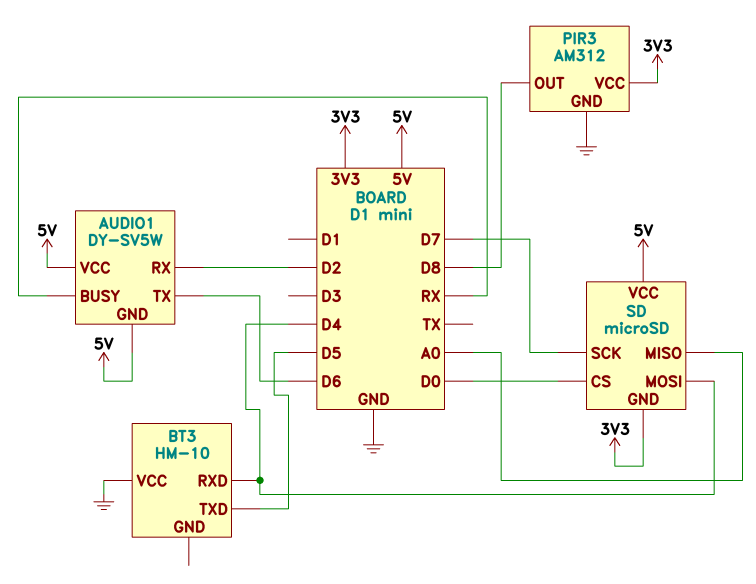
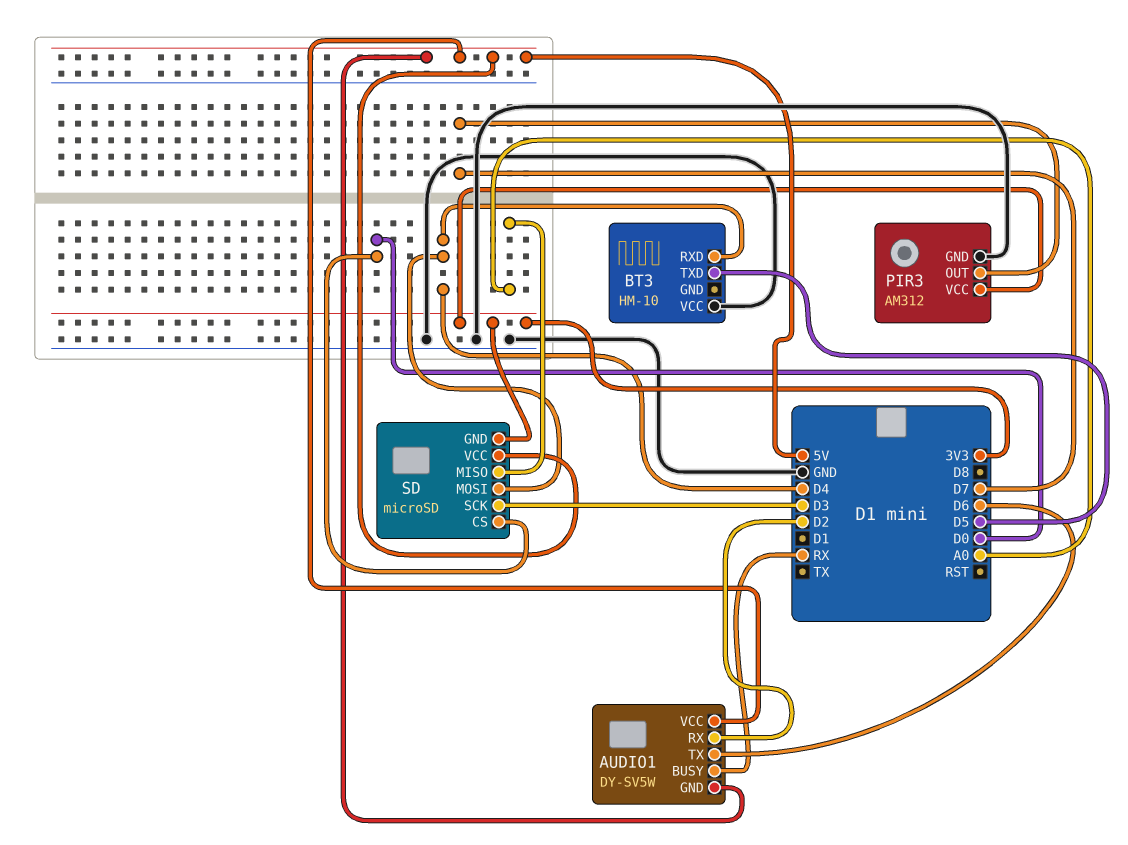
PIR3 pin OUT: D8 -> D7
SD pin SCK: D7 -> D3

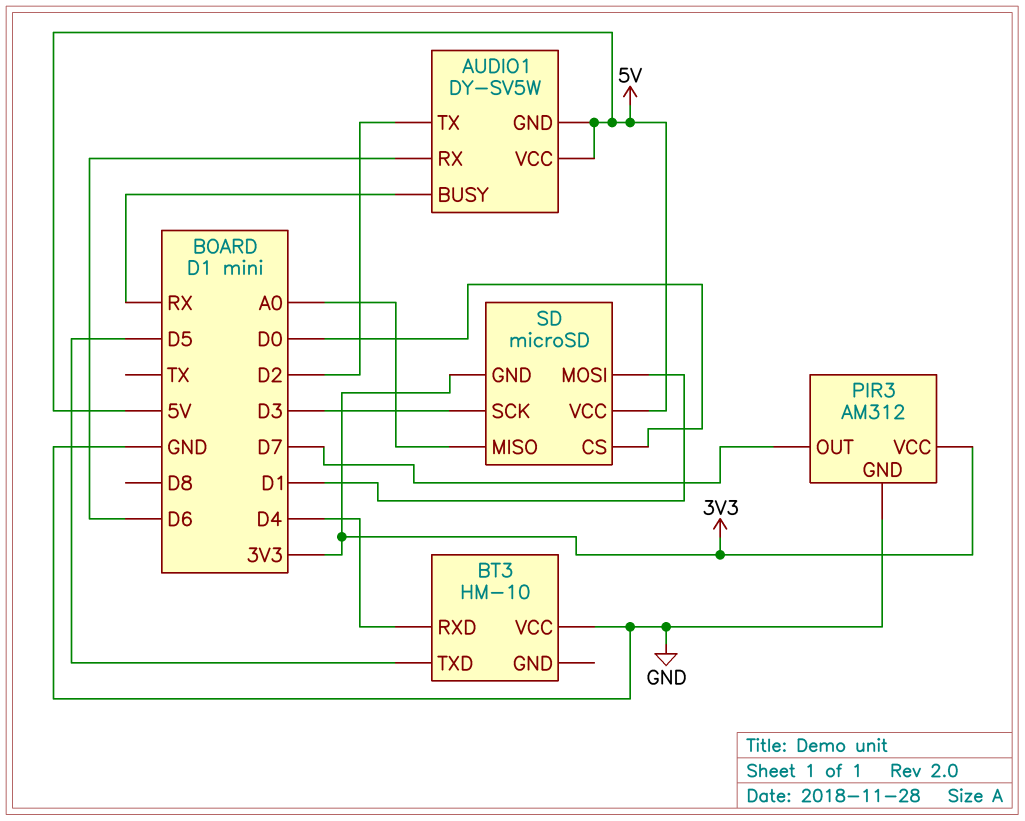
AUDIO1 pin RX: D2 -> D6
AUDIO1 pin TX: D6 -> D2
SD pin MOSI: D4 -> D1

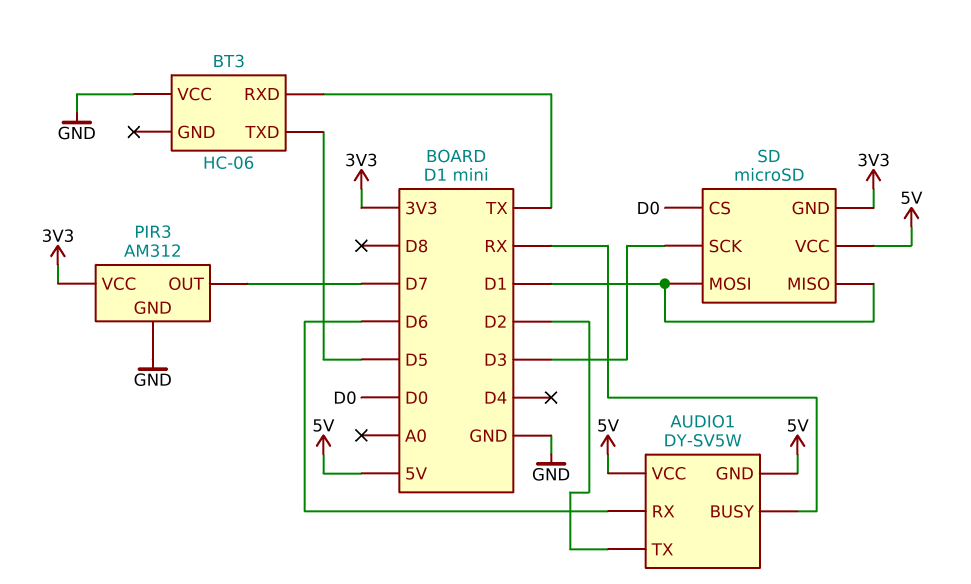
BT3: HM-10 -> HC-06
BT3 pin RXD: D4 -> TX
SD pin MISO: A0 -> D1

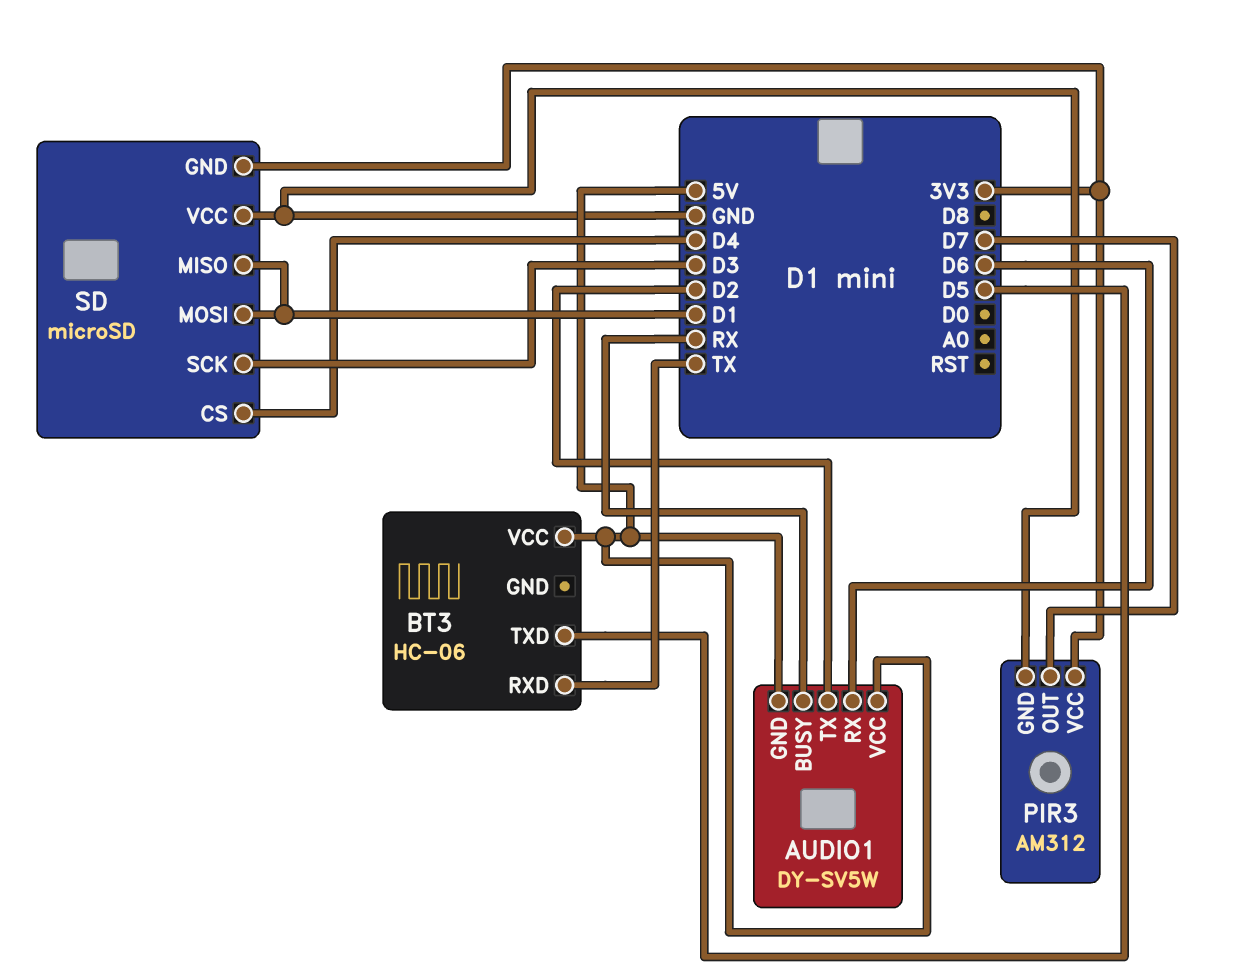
BT3 pin VCC: GND -> 5V
SD pin CS: D0 -> D4
SD pin VCC: 5V -> GND

